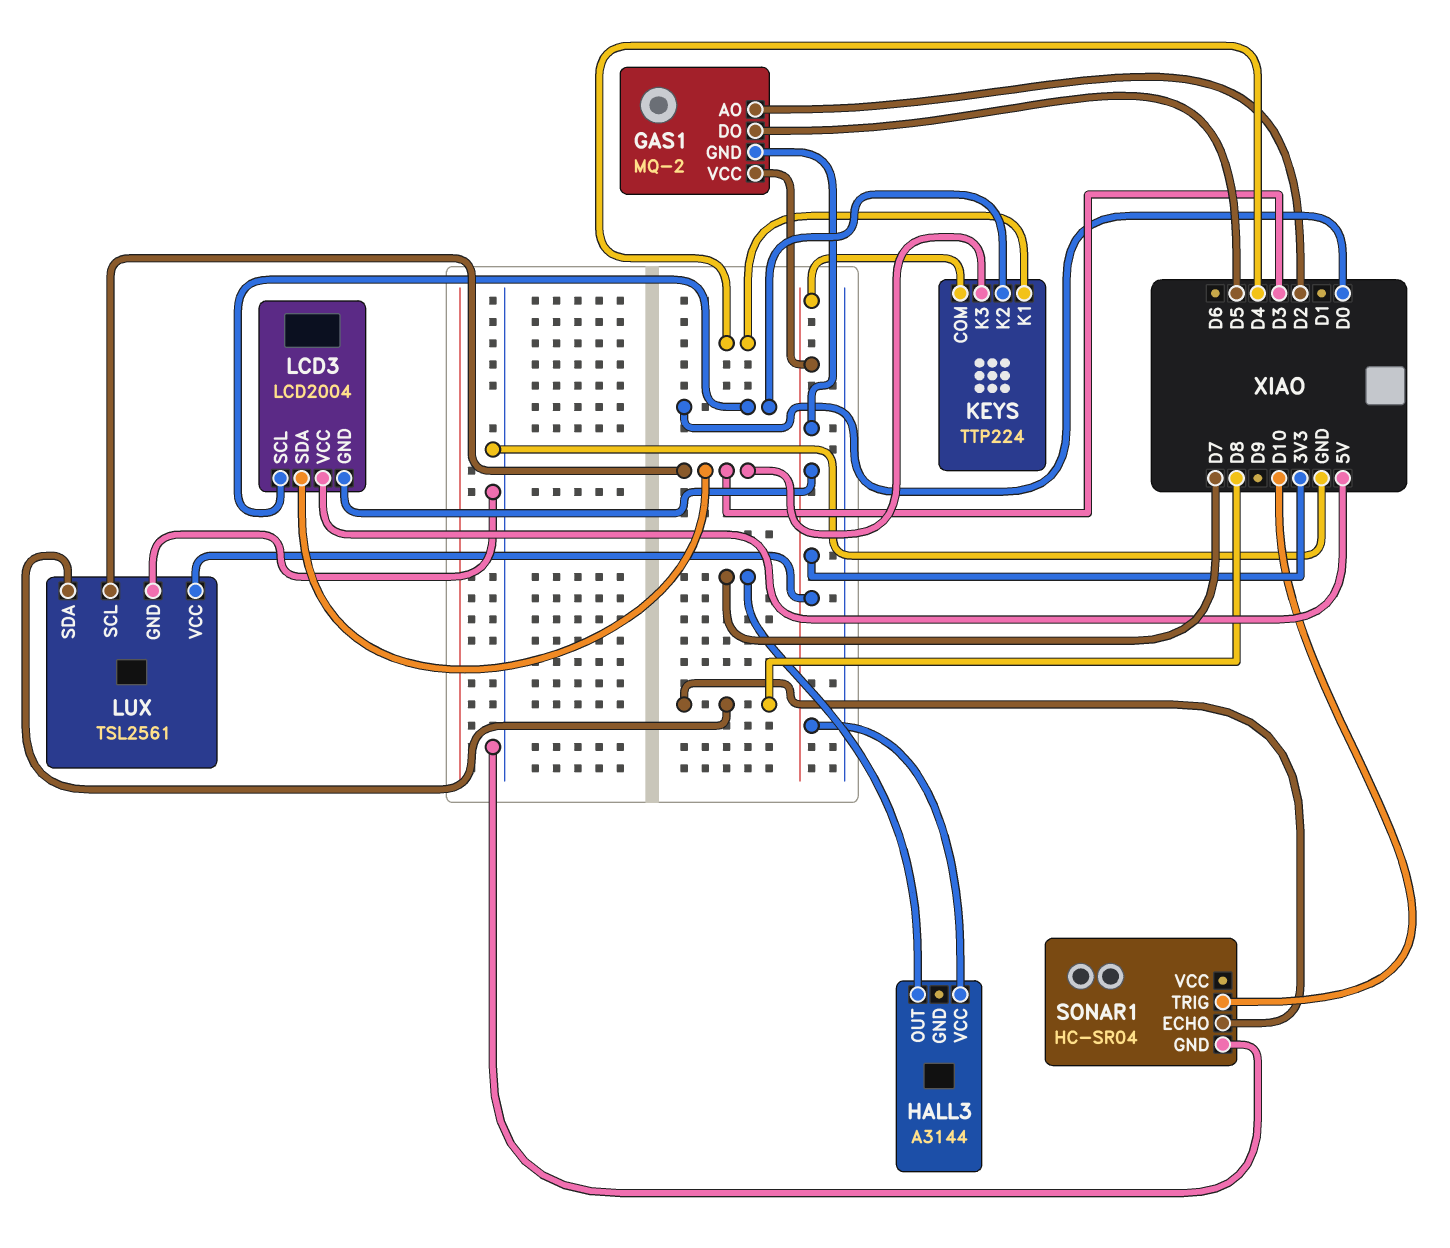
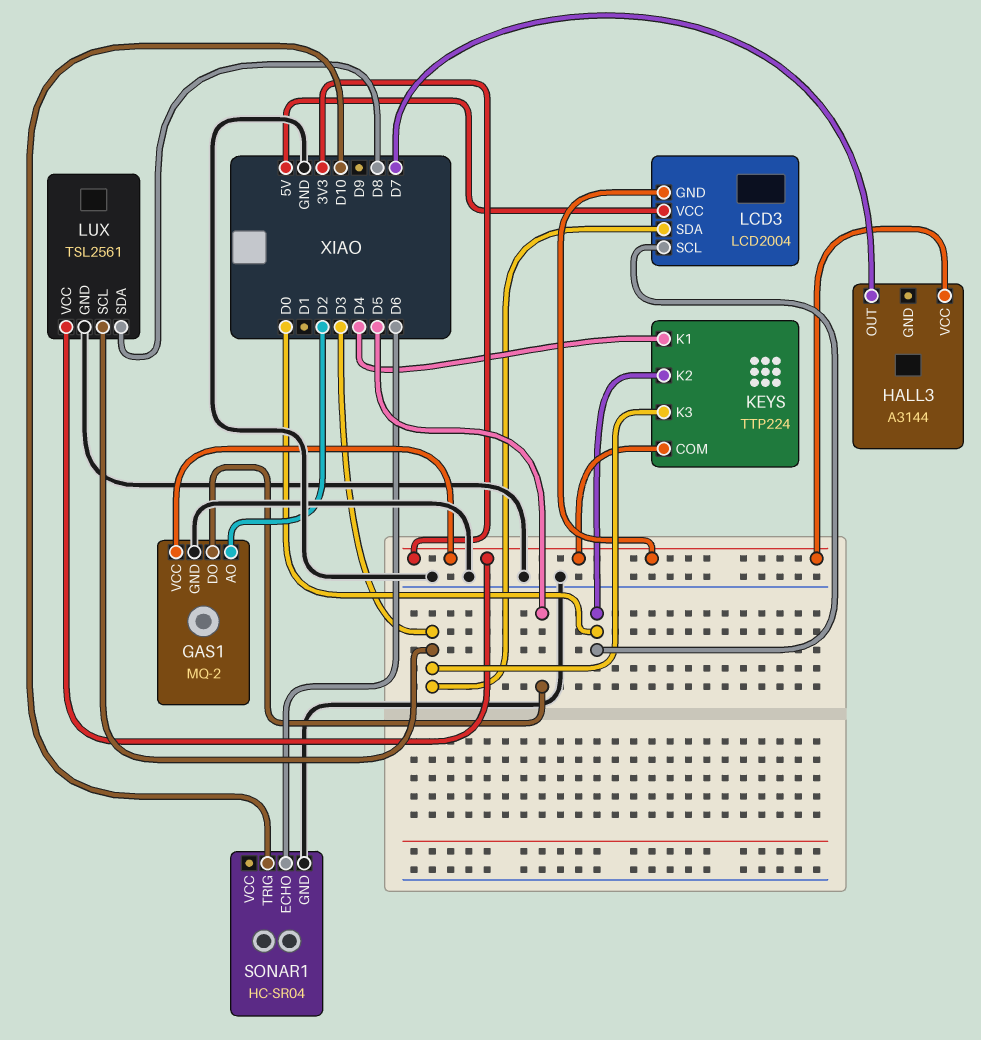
GAS1 pin GND: 3V3 -> GND
SONAR1 pin ECHO: D8 -> D6

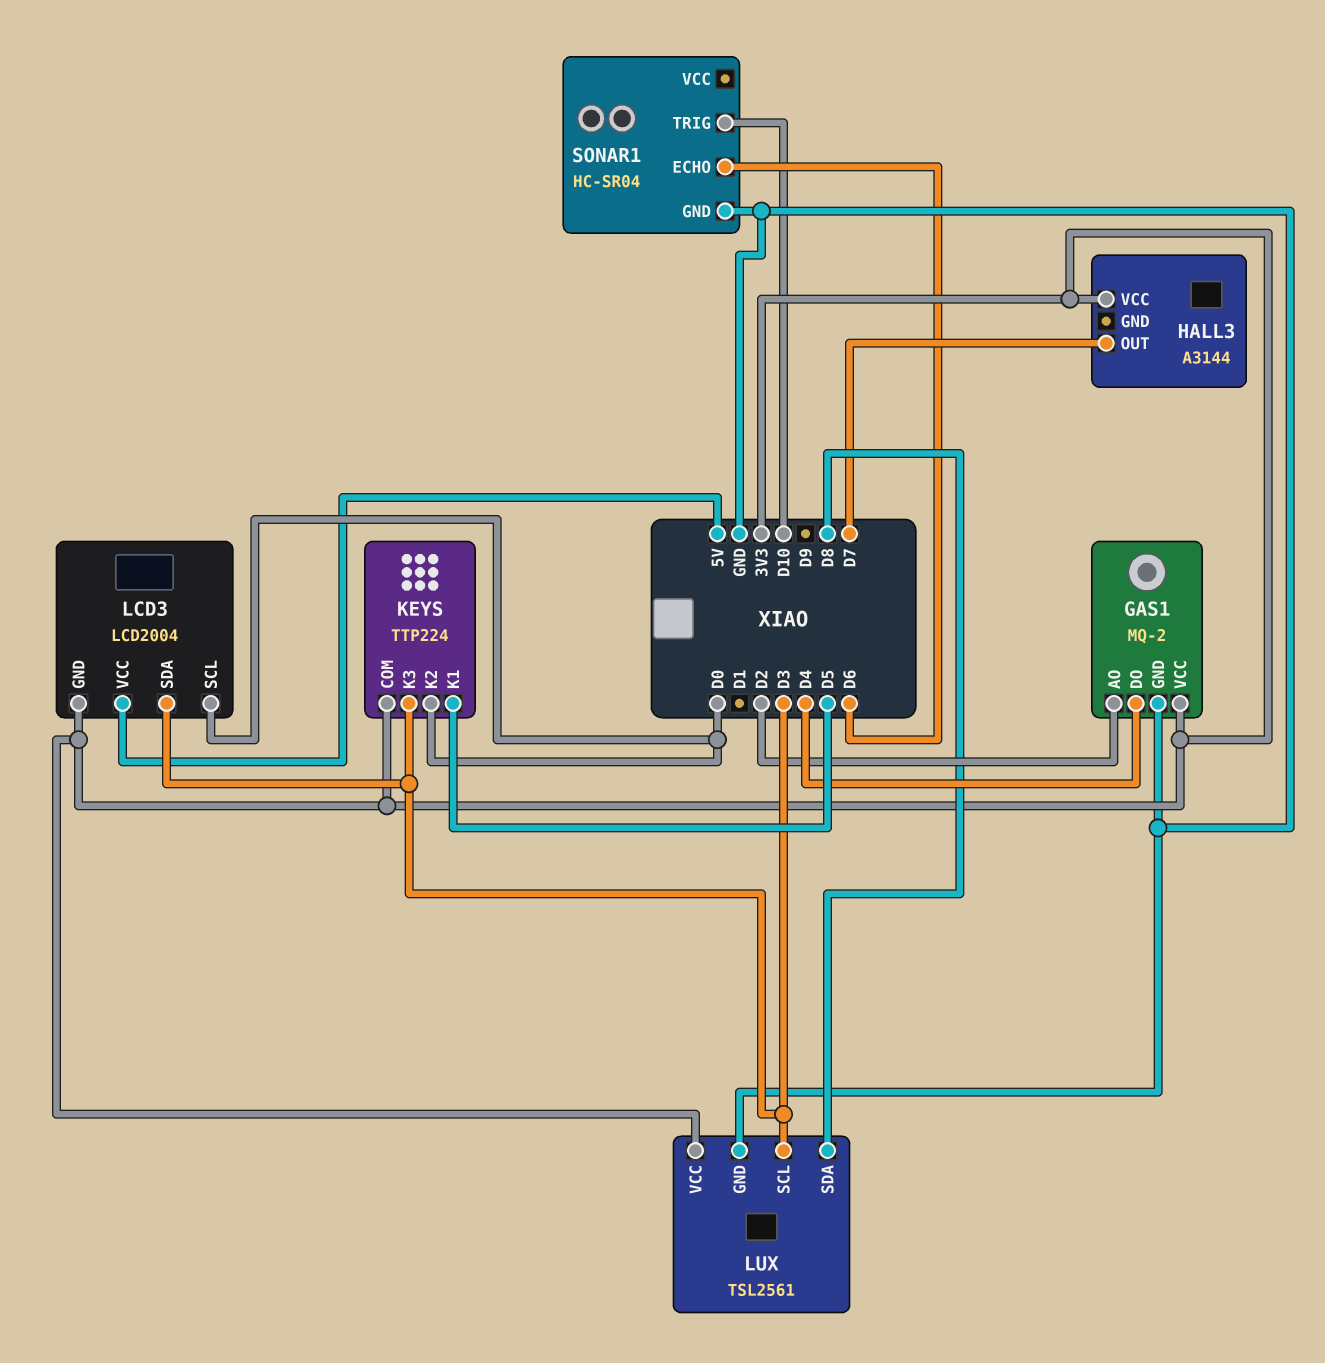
GAS1 pin DO: D5 -> D4
KEYS pin K1: D4 -> D5

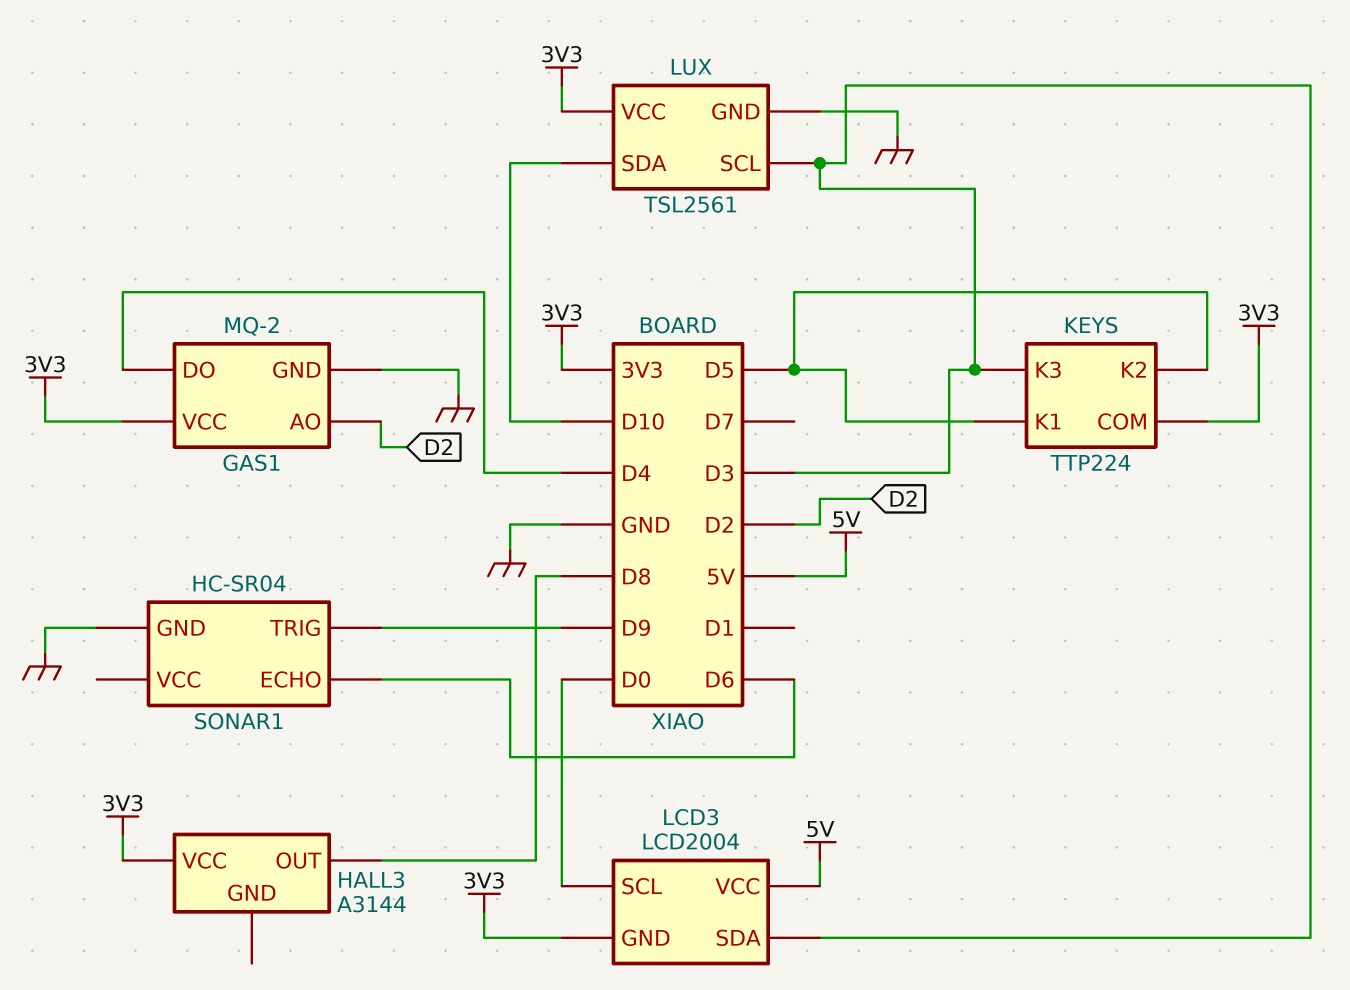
HALL3 pin OUT: D7 -> D8
KEYS pin K2: D0 -> D5
LUX pin SDA: D8 -> D10
SONAR1 pin TRIG: D10 -> D9

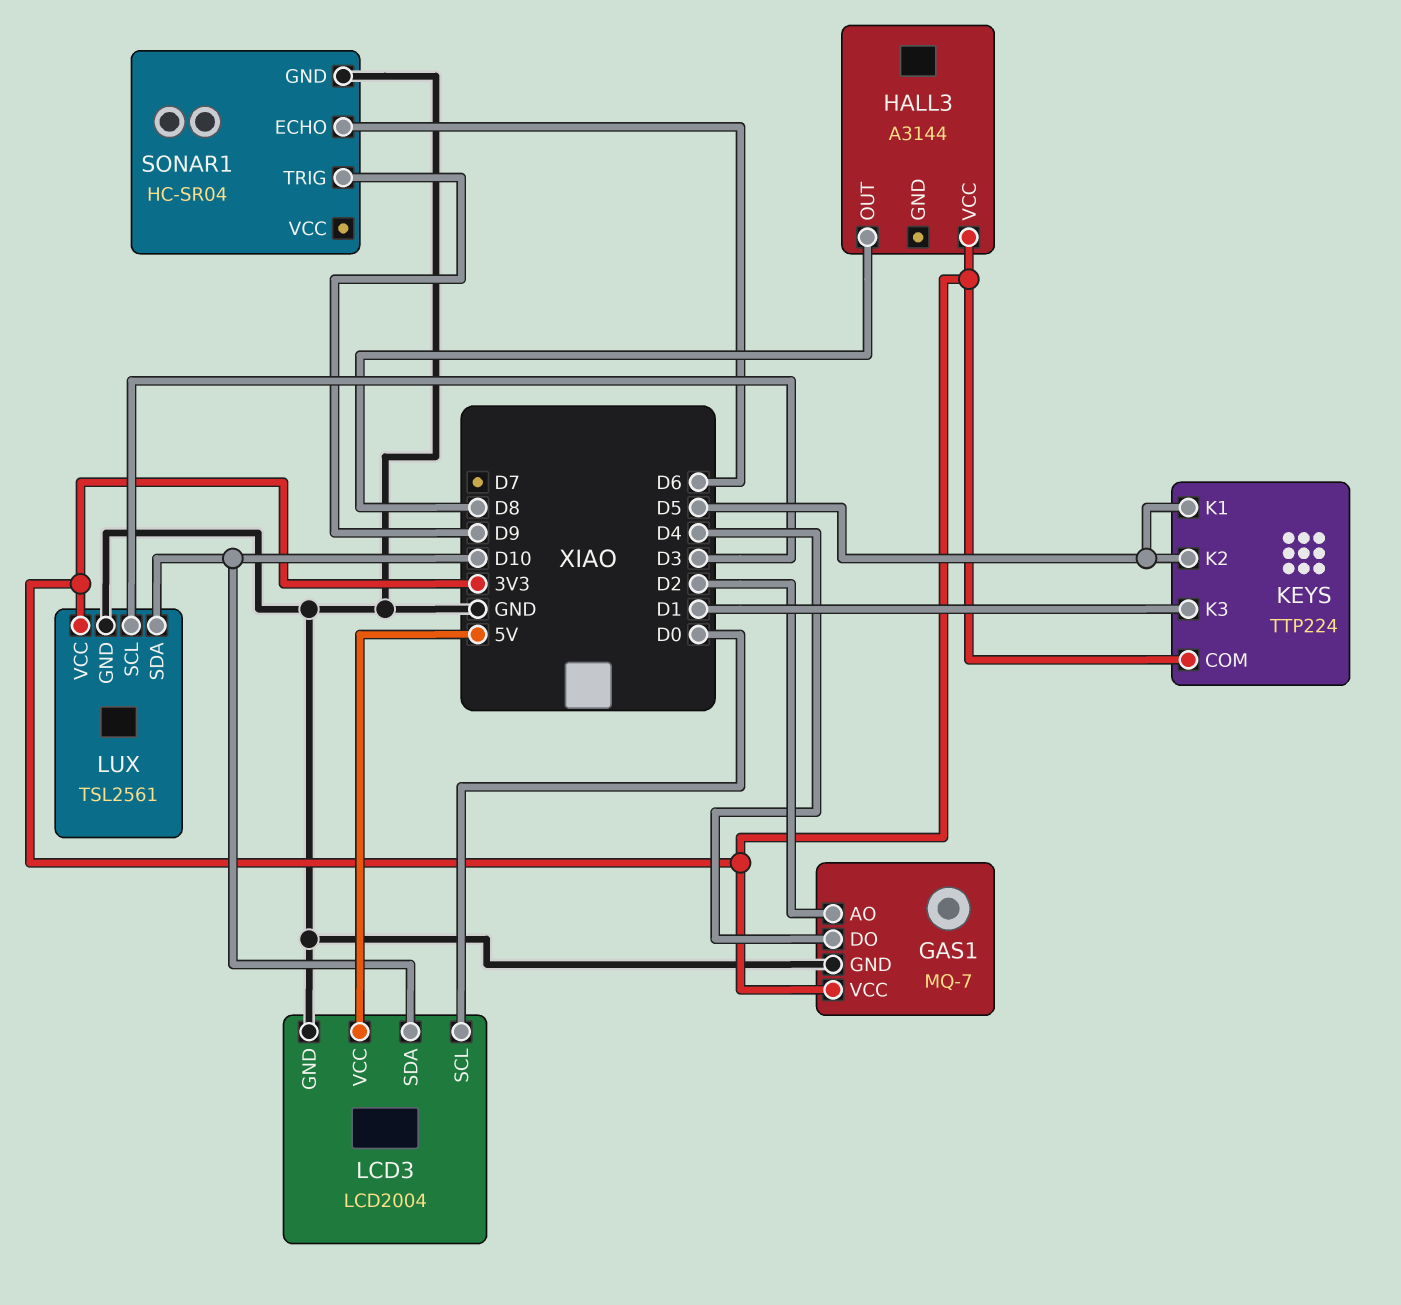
GAS1: MQ-2 -> MQ-7
KEYS pin K3: D3 -> D1
LCD3 pin GND: 3V3 -> GND
LCD3 pin SDA: D3 -> D10

